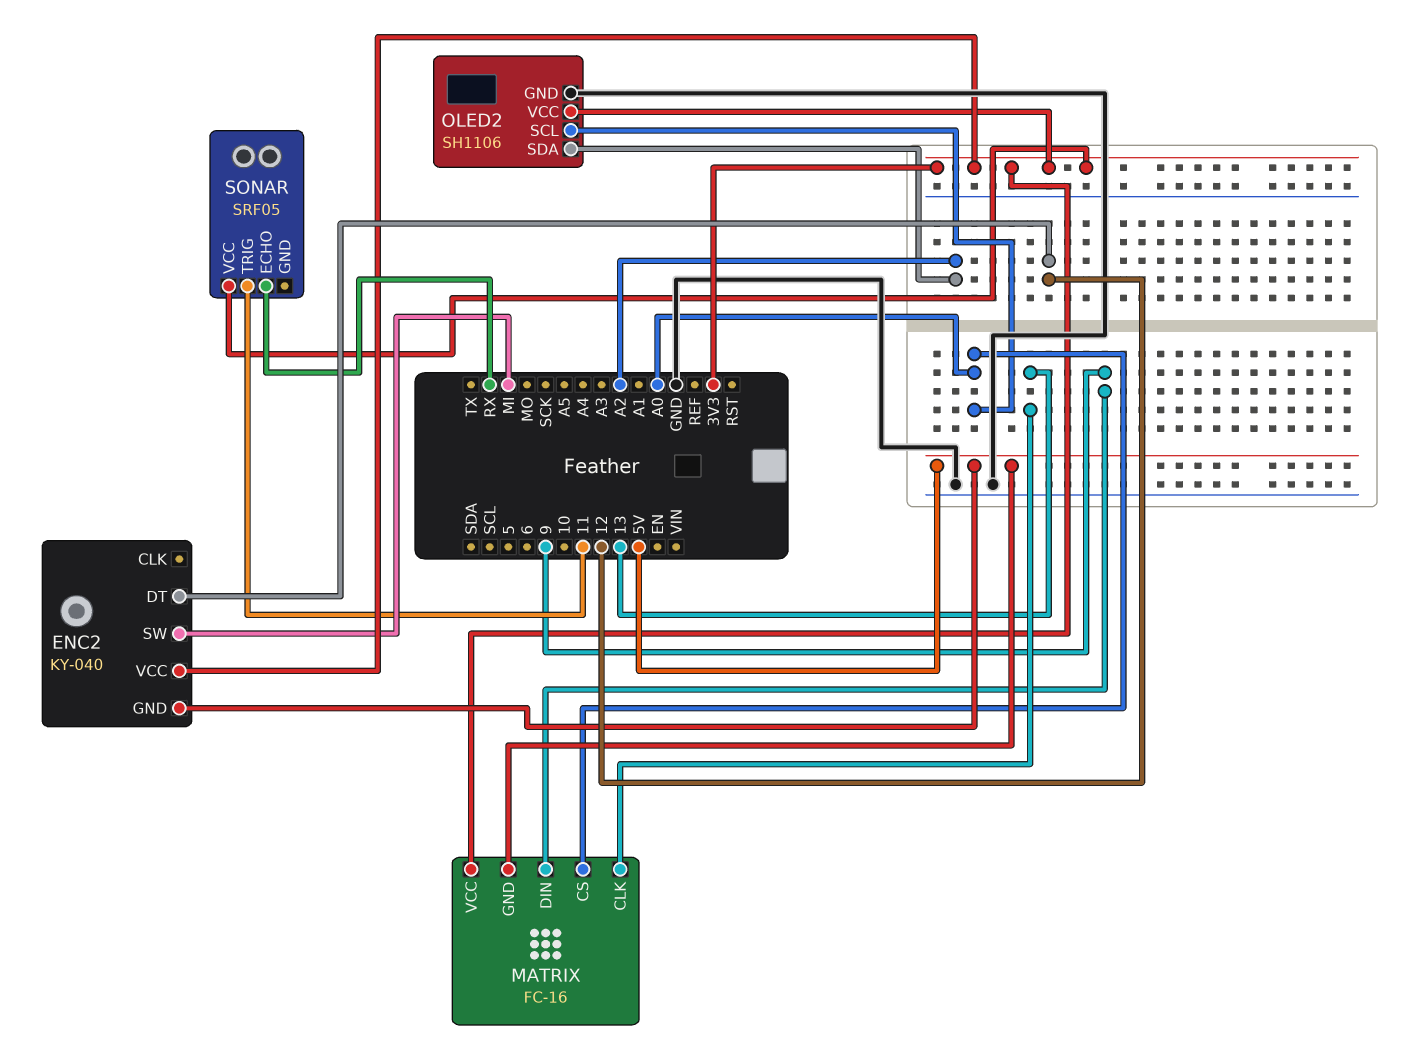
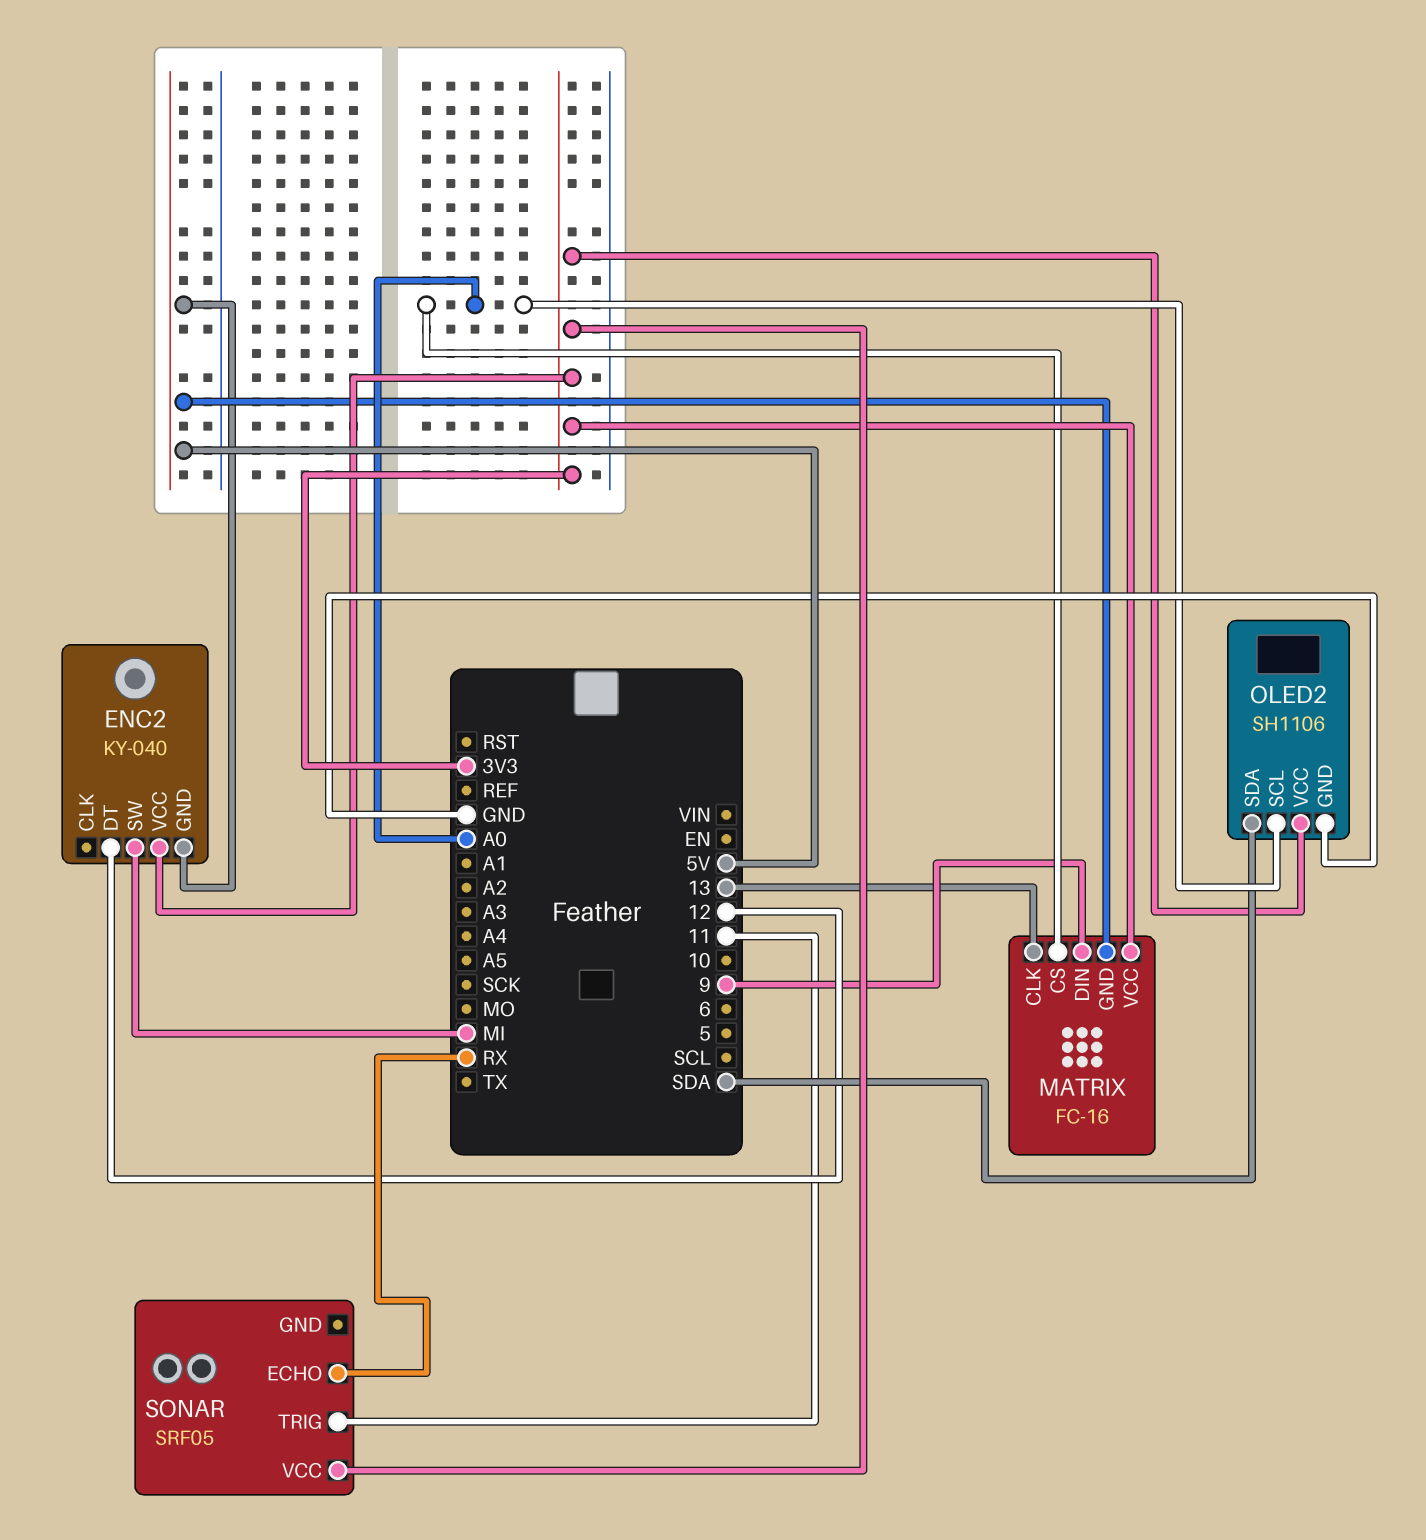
OLED2 pin SDA: A2 -> SDA

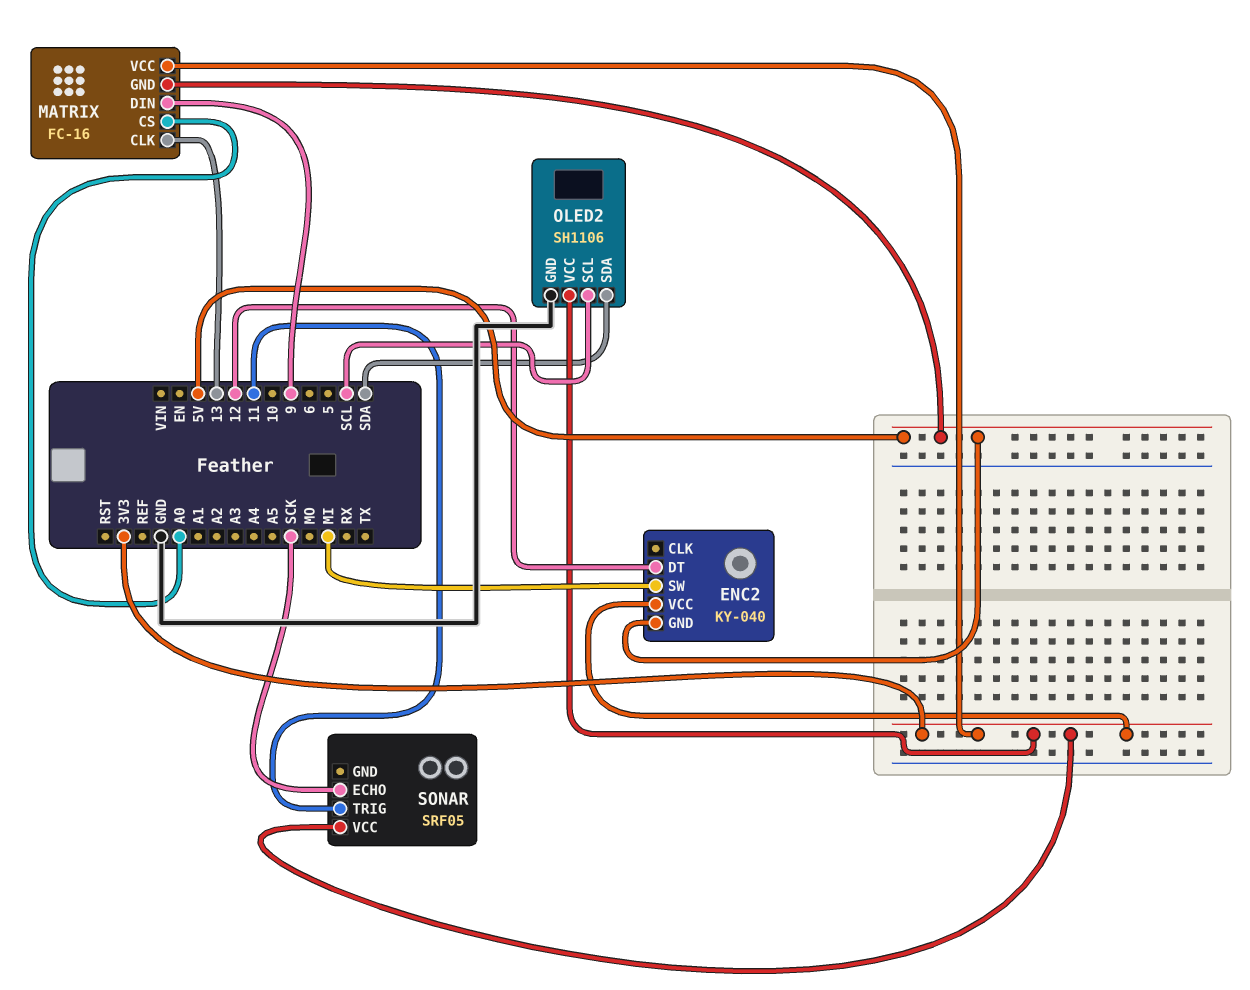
OLED2 pin SCL: A0 -> SCL
SONAR pin ECHO: RX -> SCK

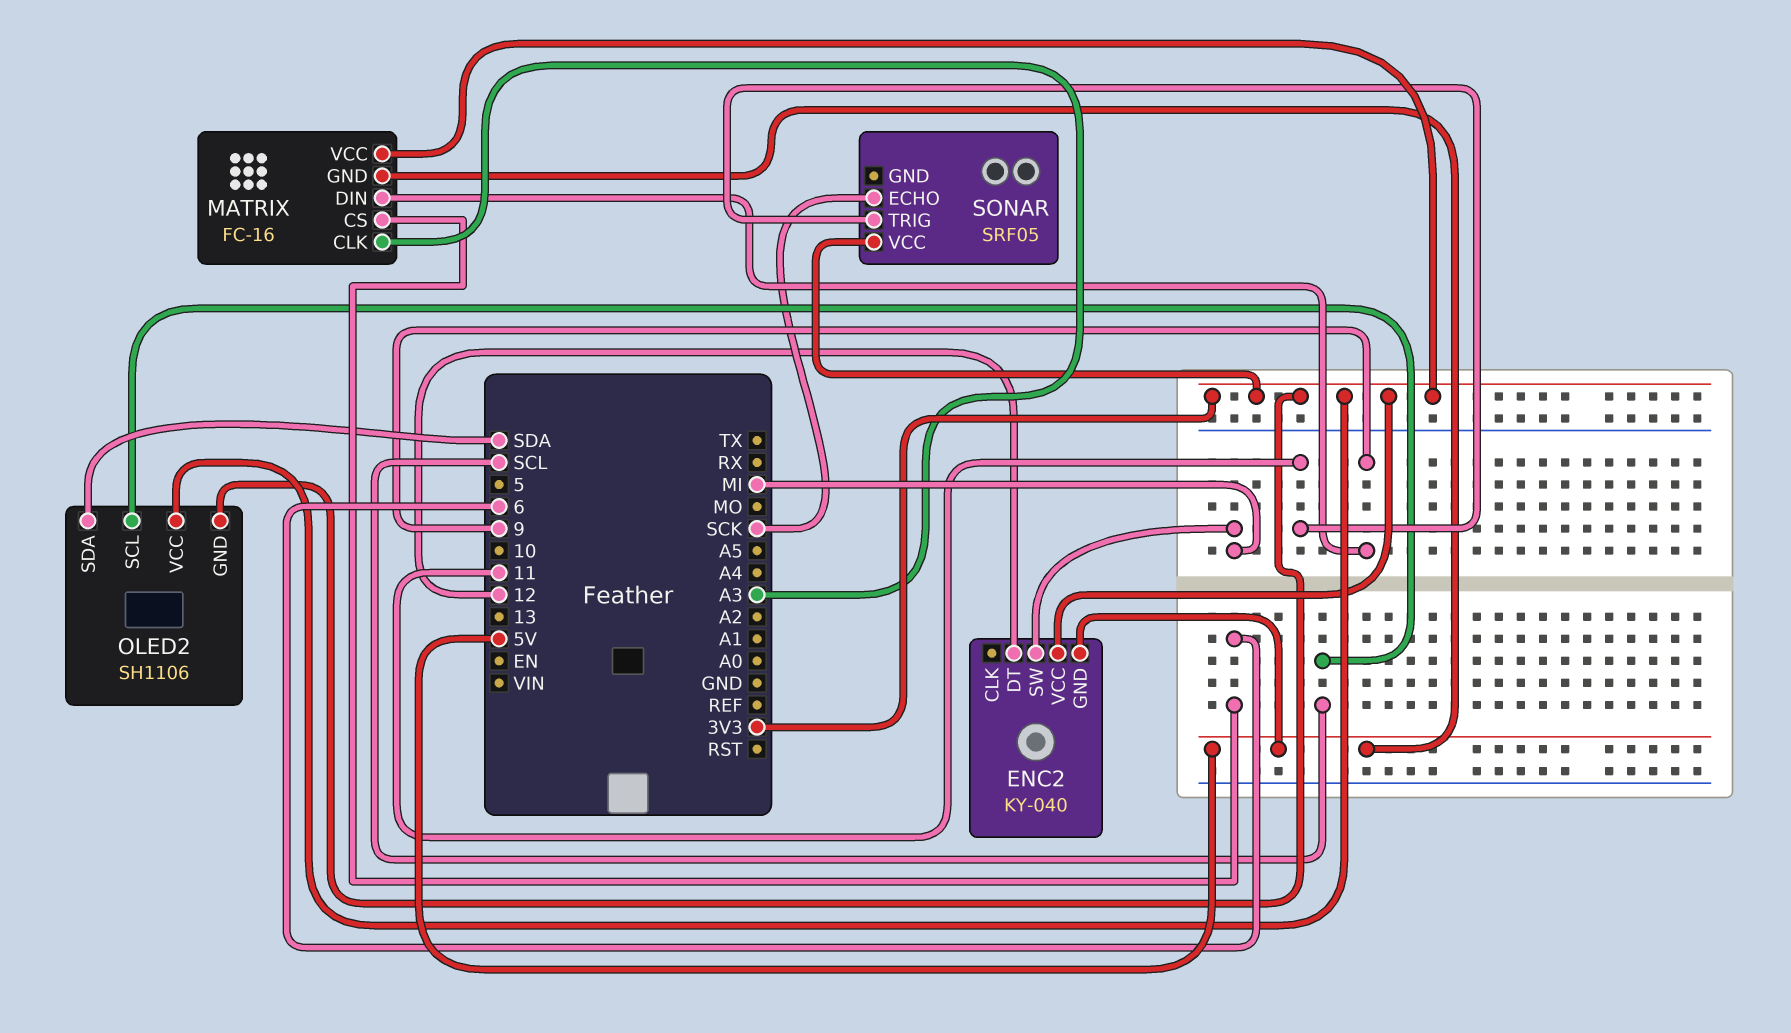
MATRIX pin CLK: 13 -> A3
MATRIX pin CS: A0 -> 6
OLED2 pin GND: GND -> 3V3

